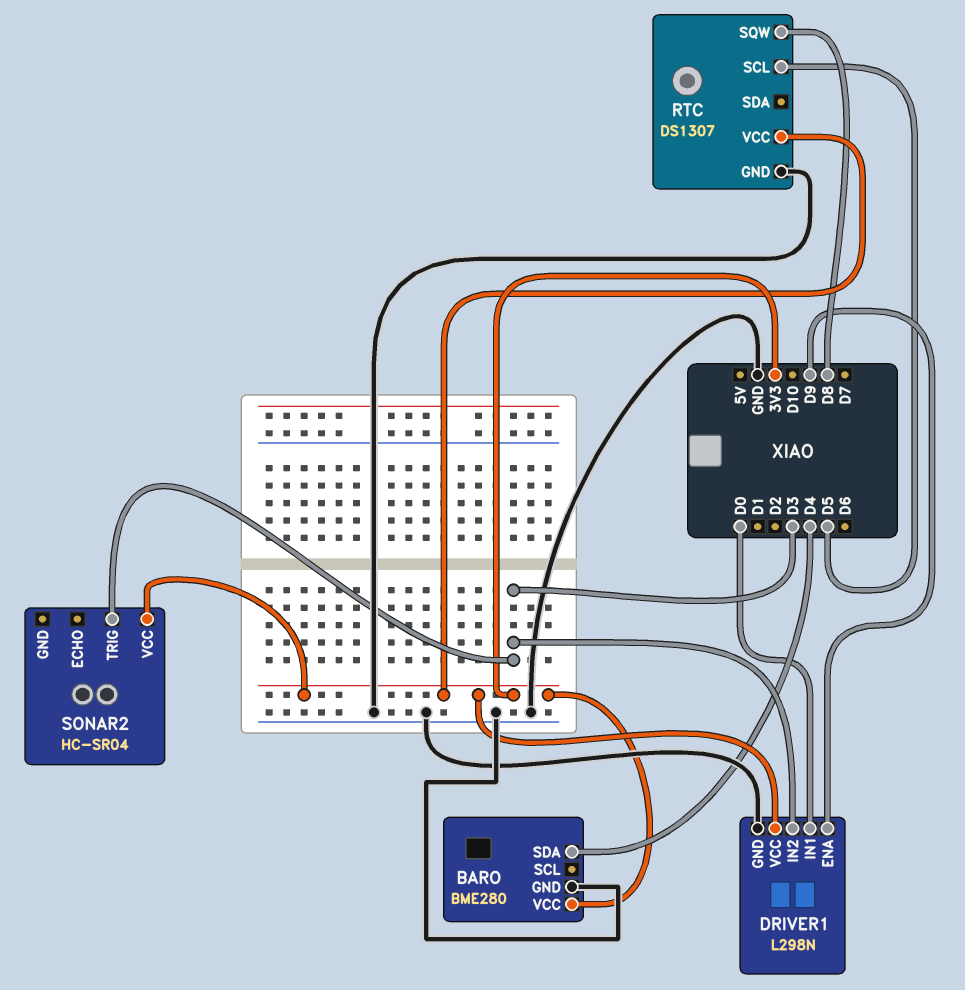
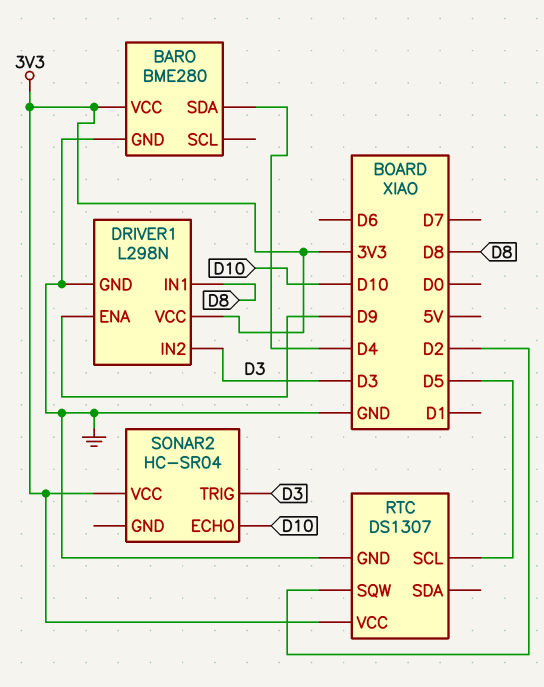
DRIVER1 pin IN1: D0 -> D8
RTC pin SQW: D8 -> D2
SONAR2 pin ECHO: none -> D10

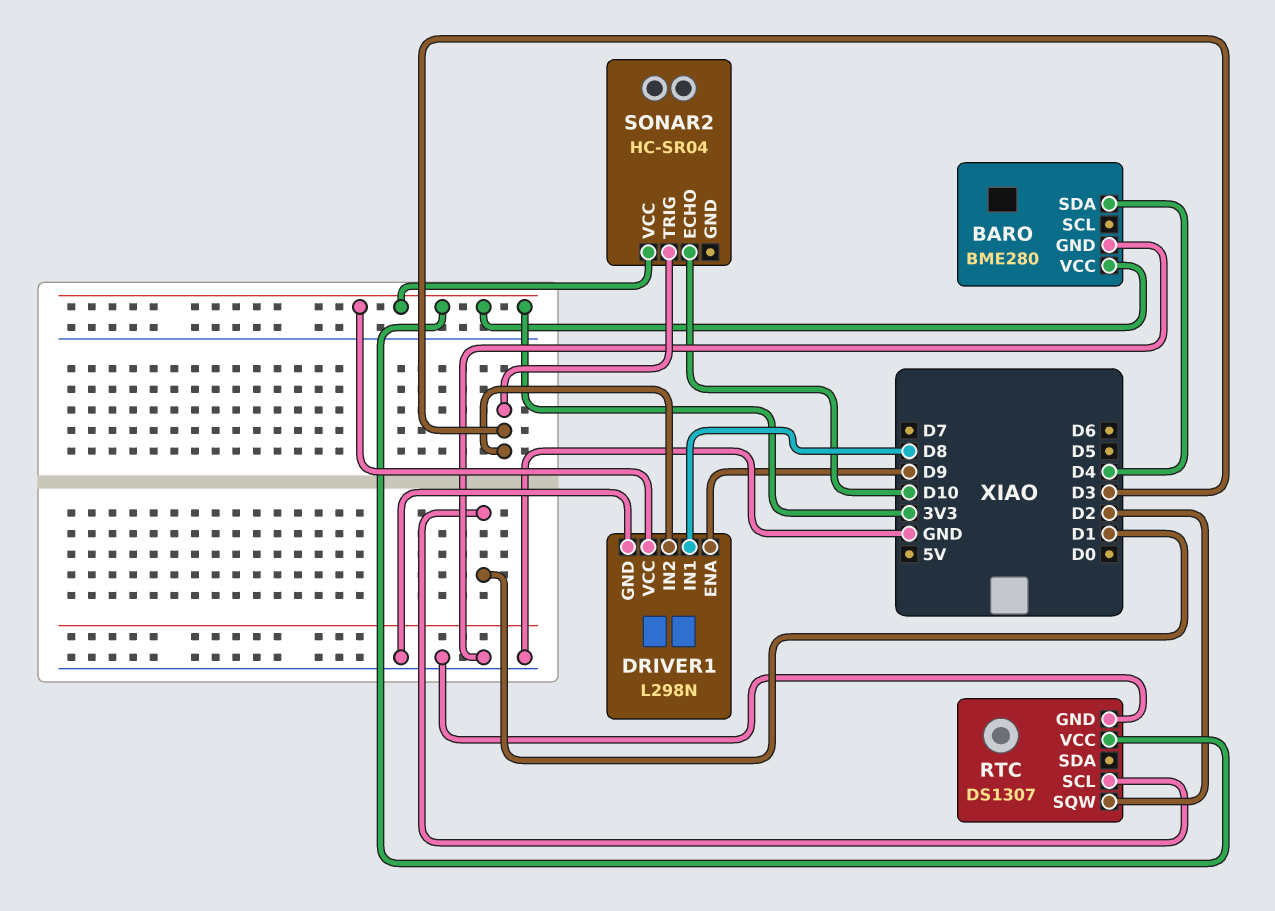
RTC pin SCL: D5 -> D1

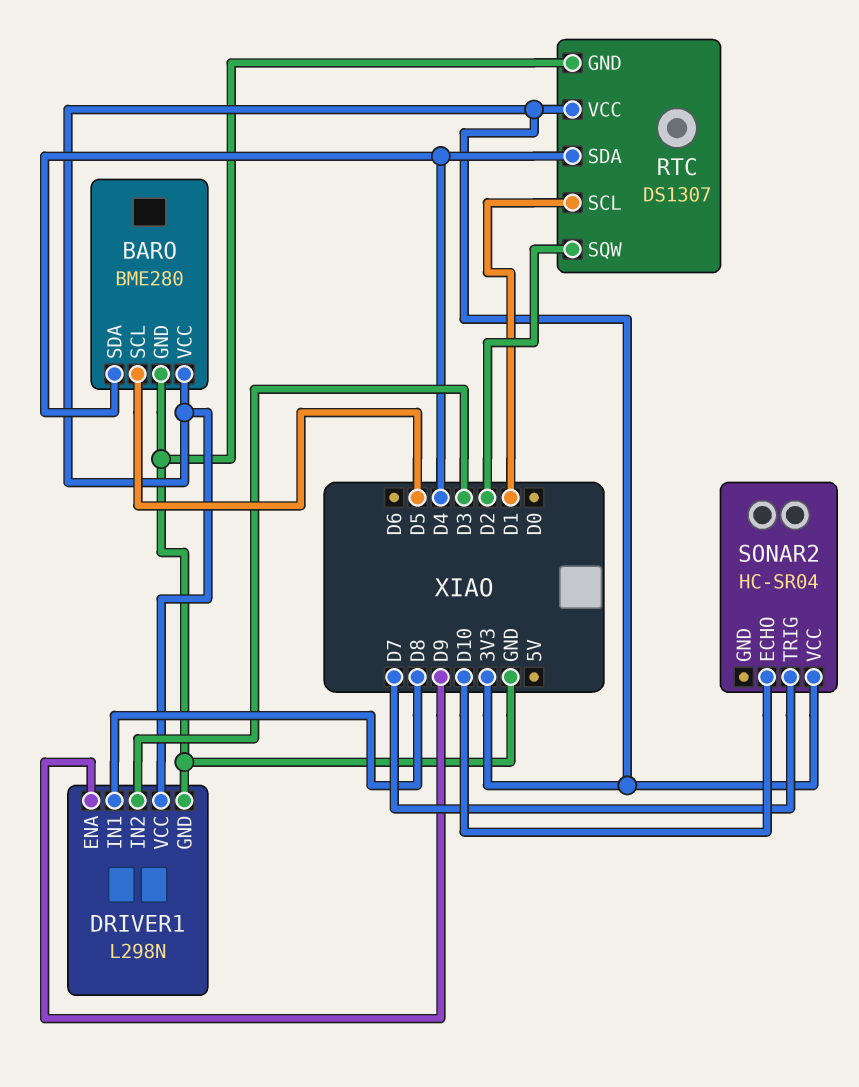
BARO pin SCL: none -> D5
RTC pin SDA: none -> D4
SONAR2 pin TRIG: D3 -> D7

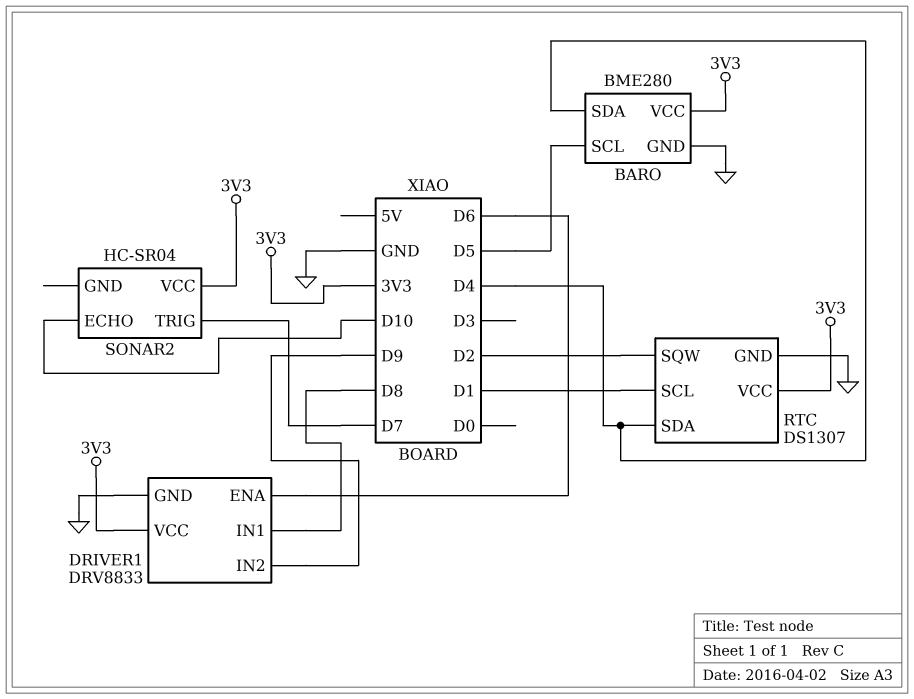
DRIVER1: L298N -> DRV8833
DRIVER1 pin ENA: D9 -> D6
DRIVER1 pin IN2: D3 -> D9

